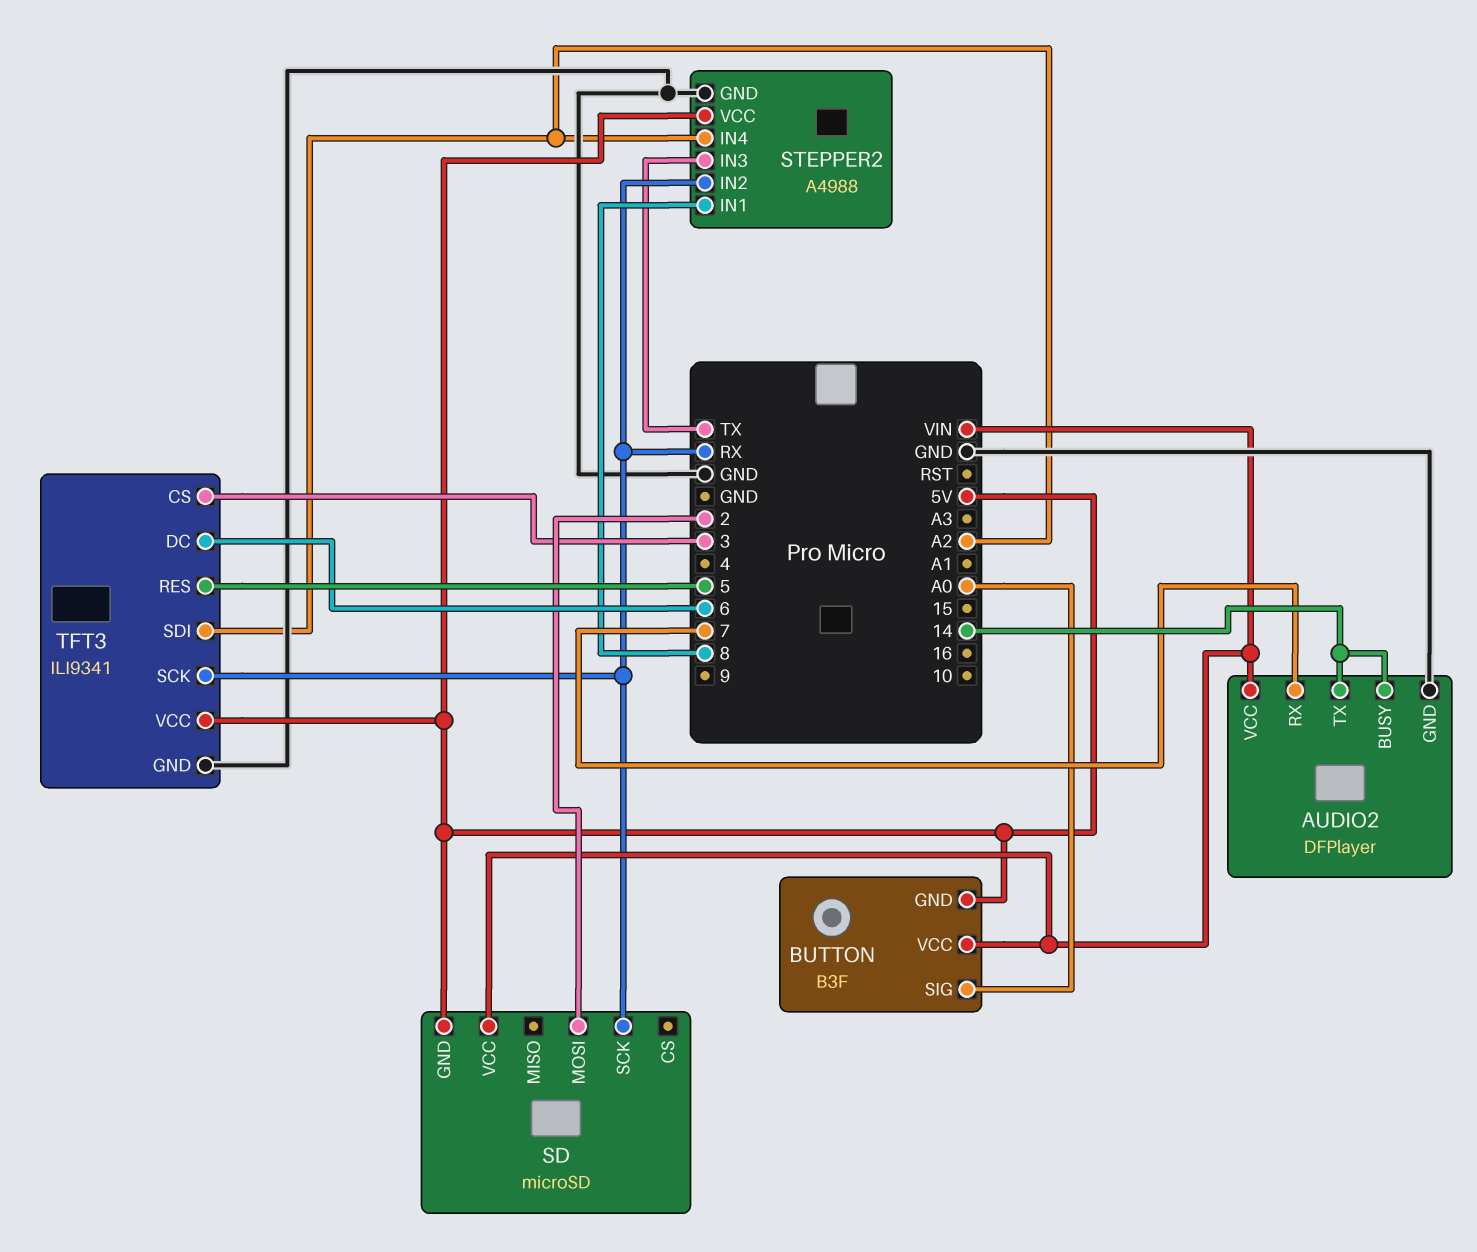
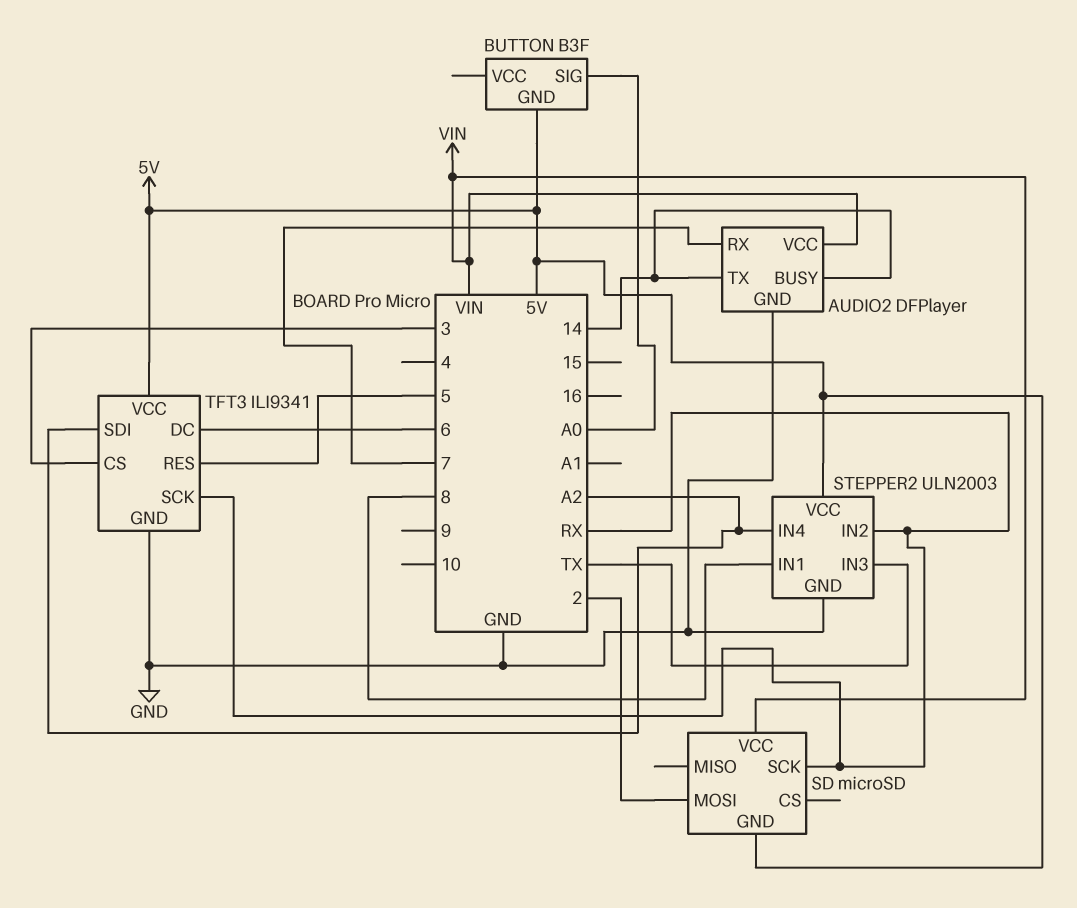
BUTTON pin VCC: VIN -> none
STEPPER2: A4988 -> ULN2003

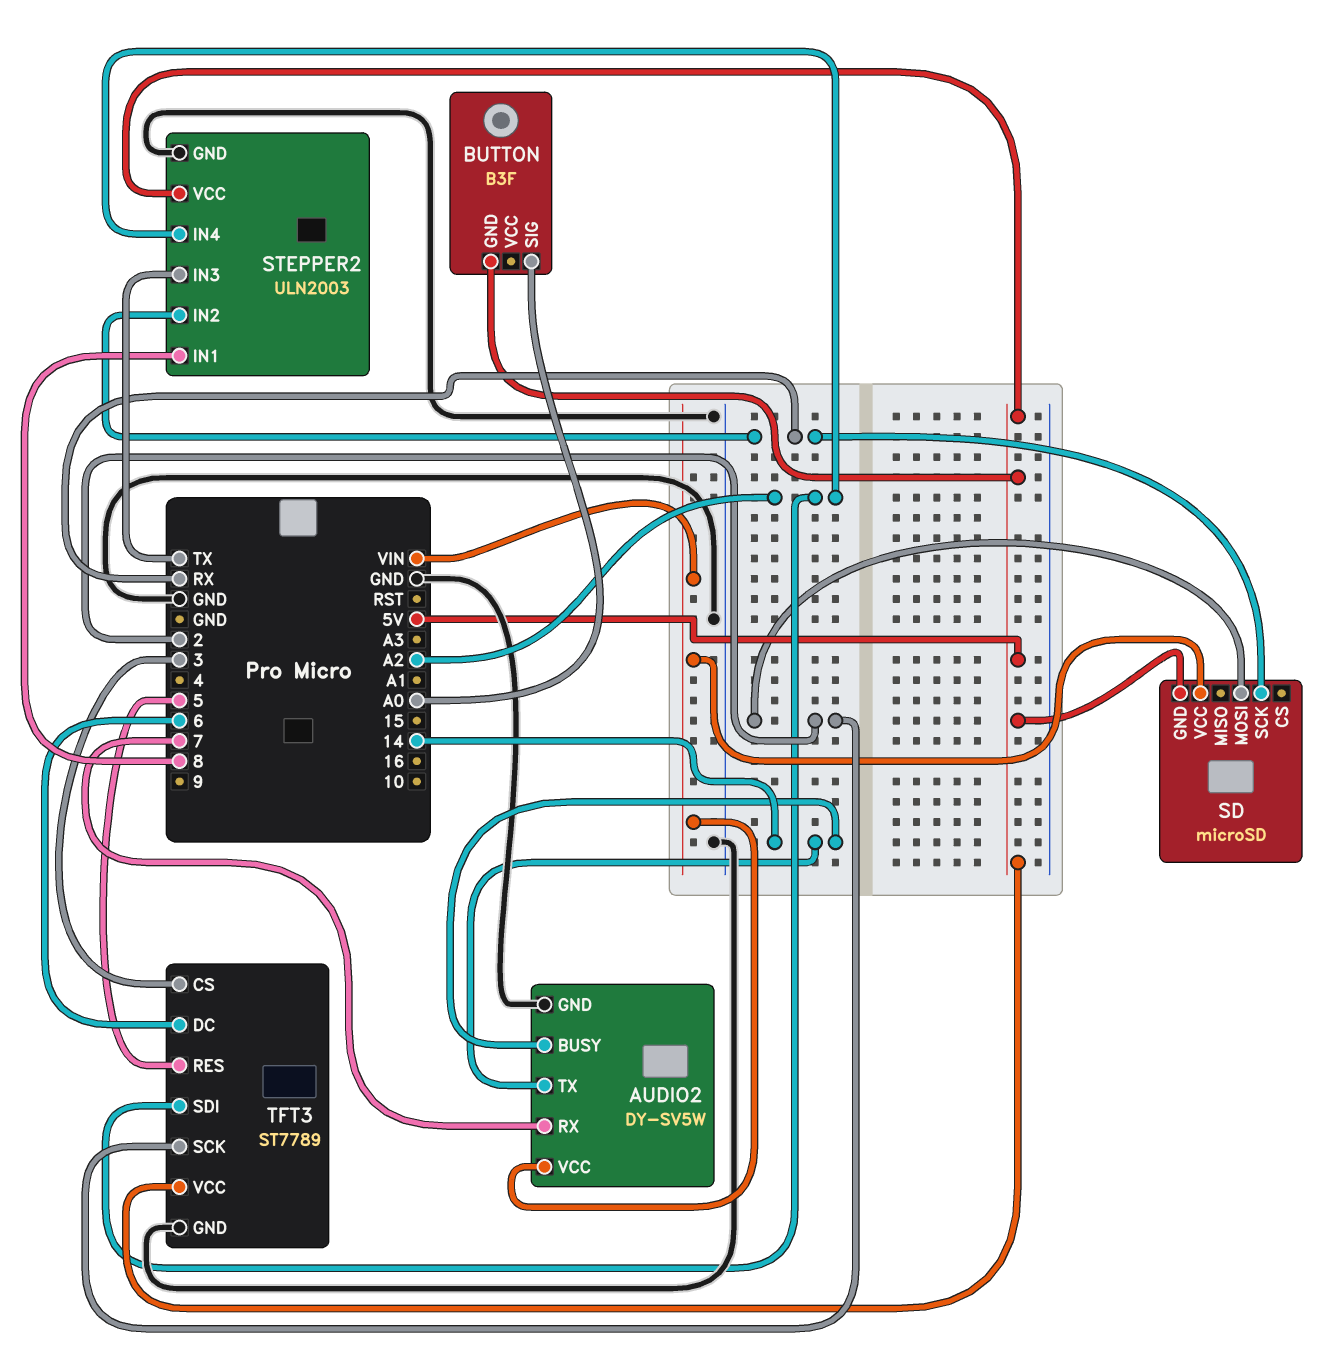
AUDIO2: DFPlayer -> DY-SV5W
TFT3: ILI9341 -> ST7789
TFT3 pin SCK: RX -> 2

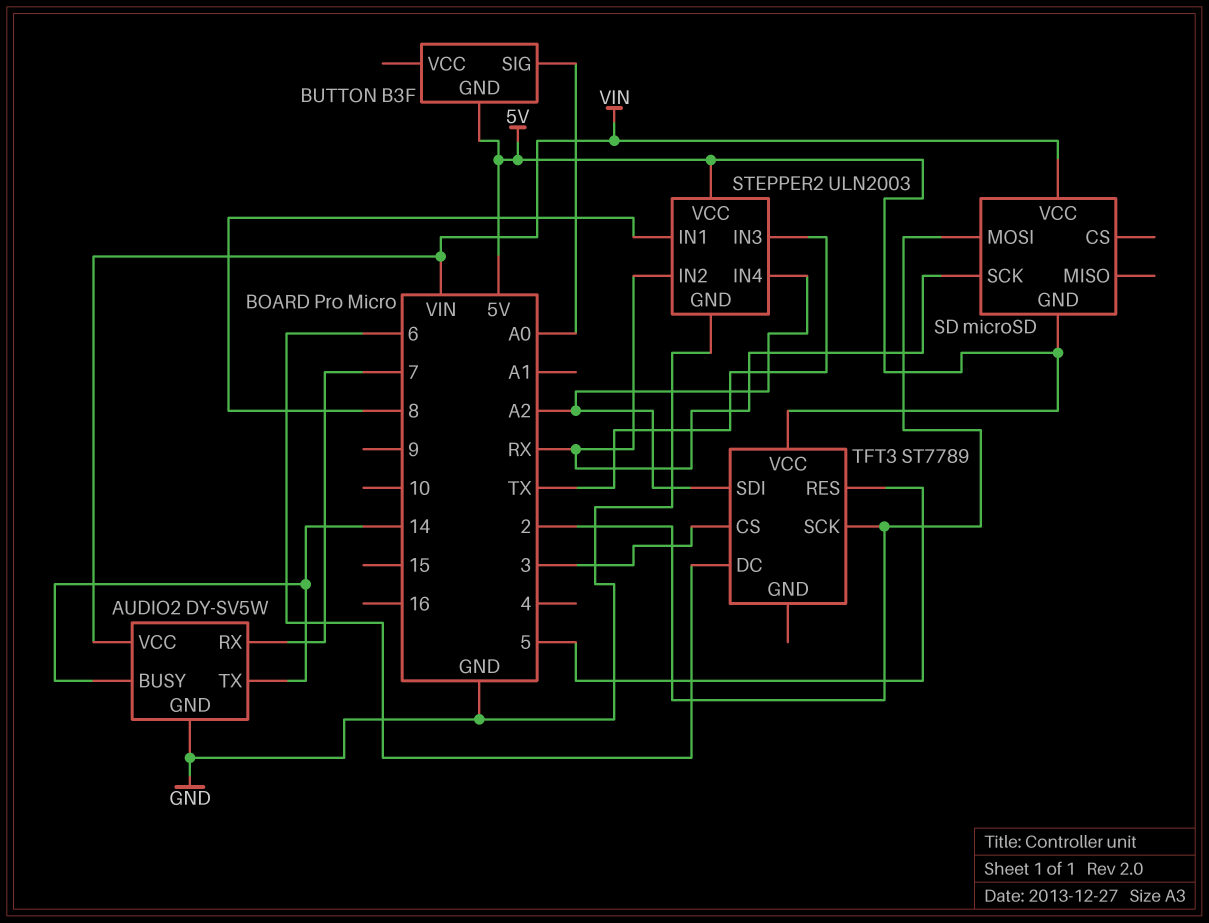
TFT3 pin GND: GND -> none

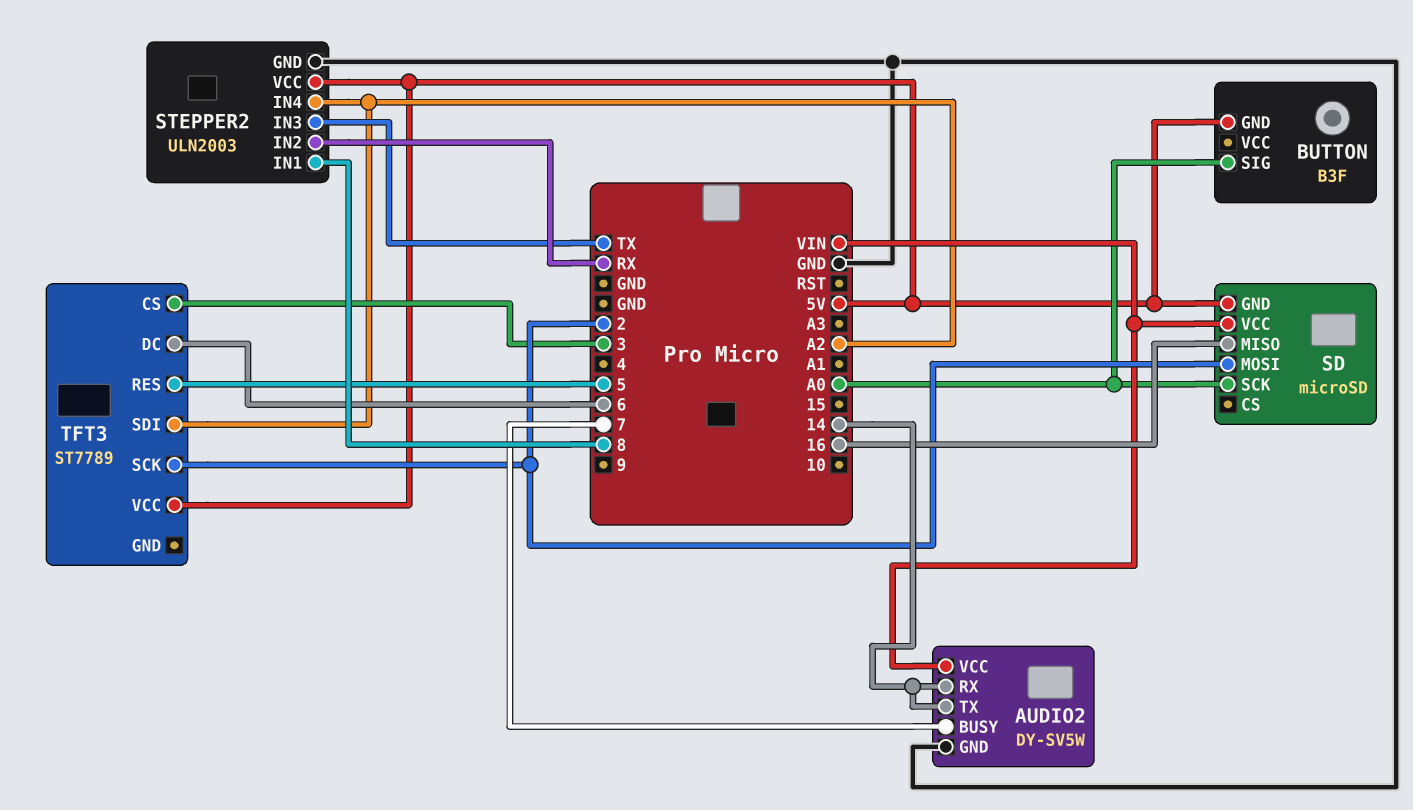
AUDIO2 pin BUSY: 14 -> 7
AUDIO2 pin RX: 7 -> 14
SD pin MISO: none -> 16
SD pin SCK: RX -> A0

